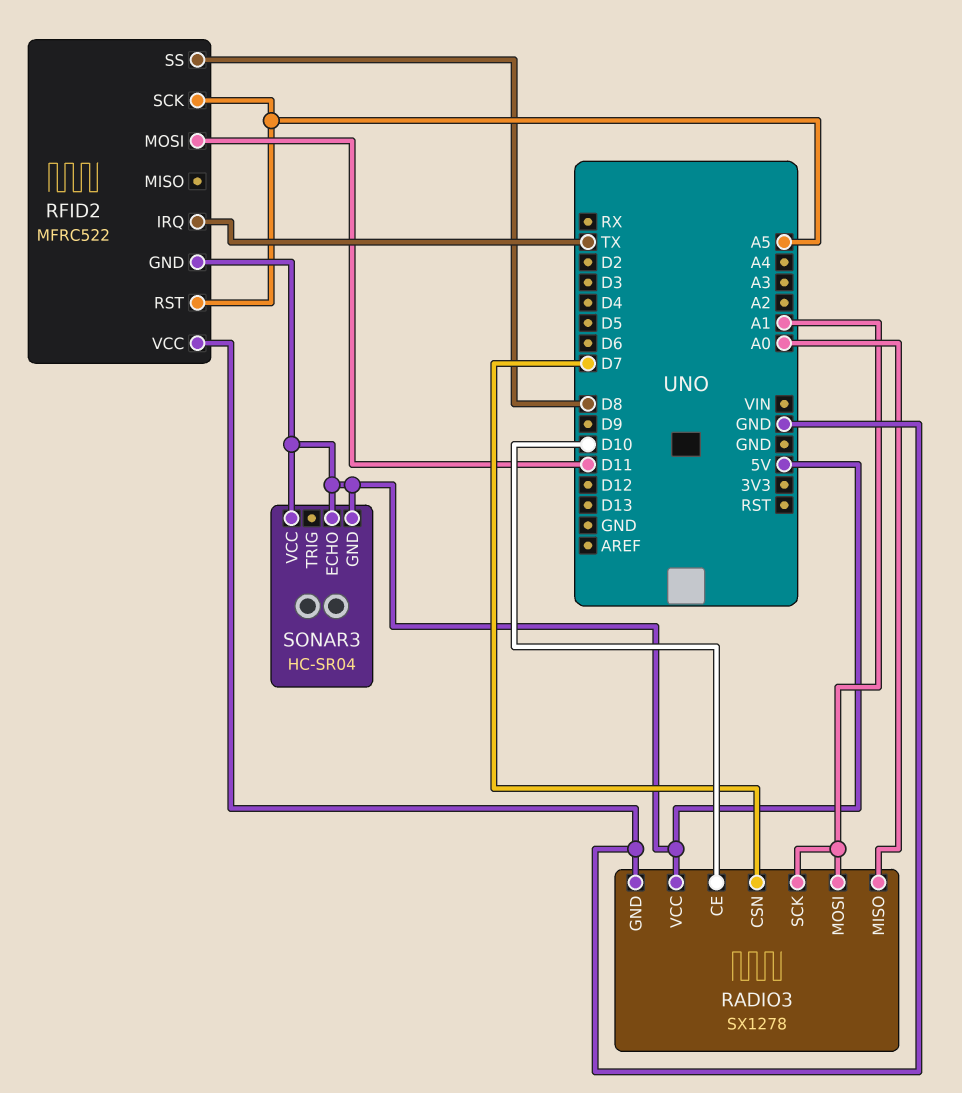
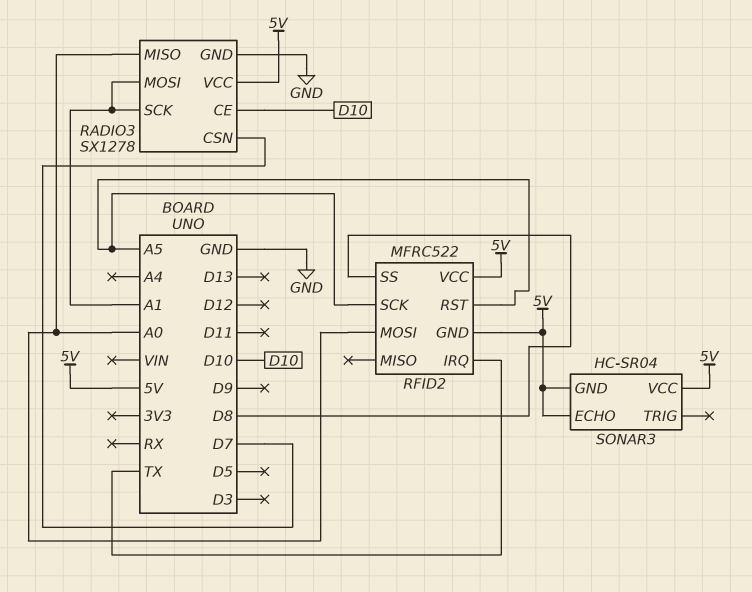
RFID2 pin MOSI: D11 -> A0
RFID2 pin VCC: GND -> 5V

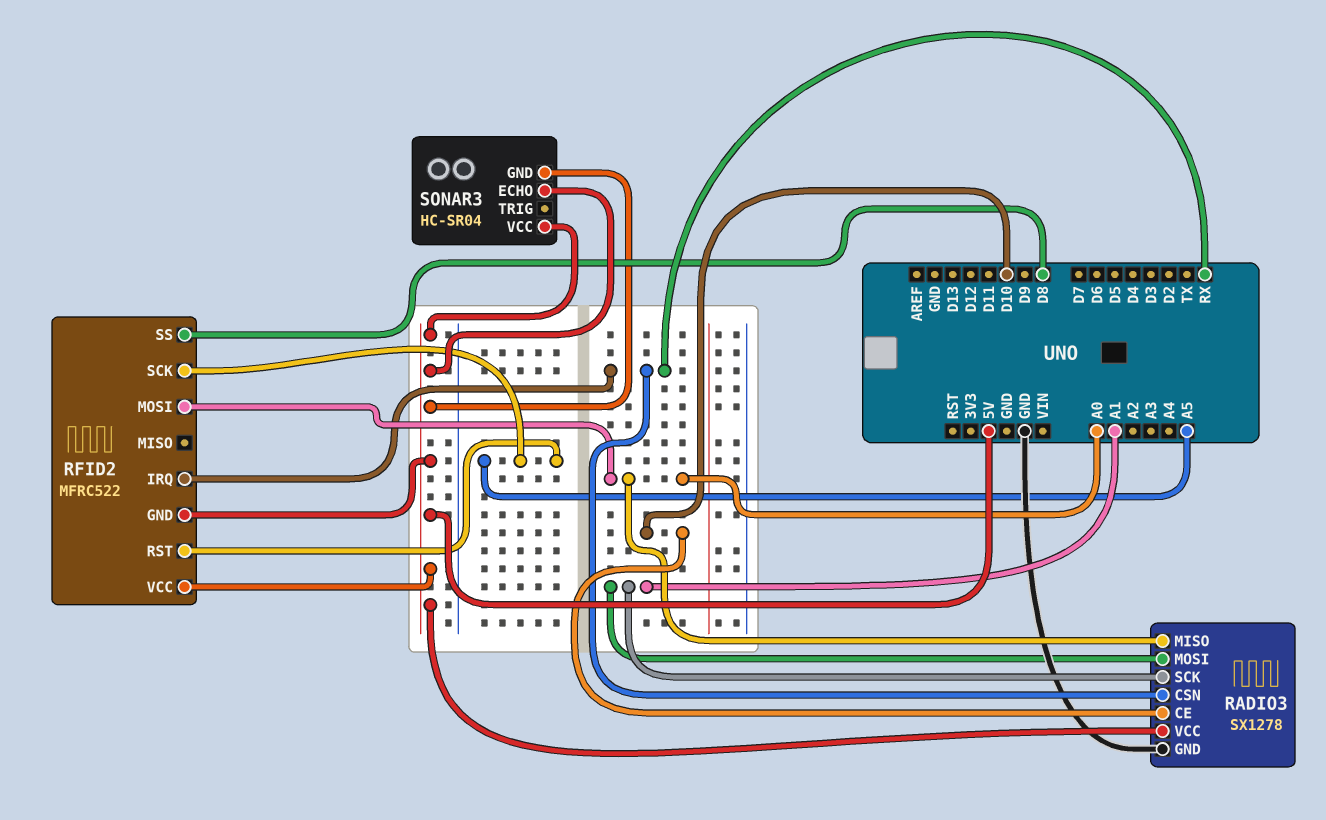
RADIO3 pin CSN: D7 -> RX
RFID2 pin IRQ: TX -> RX

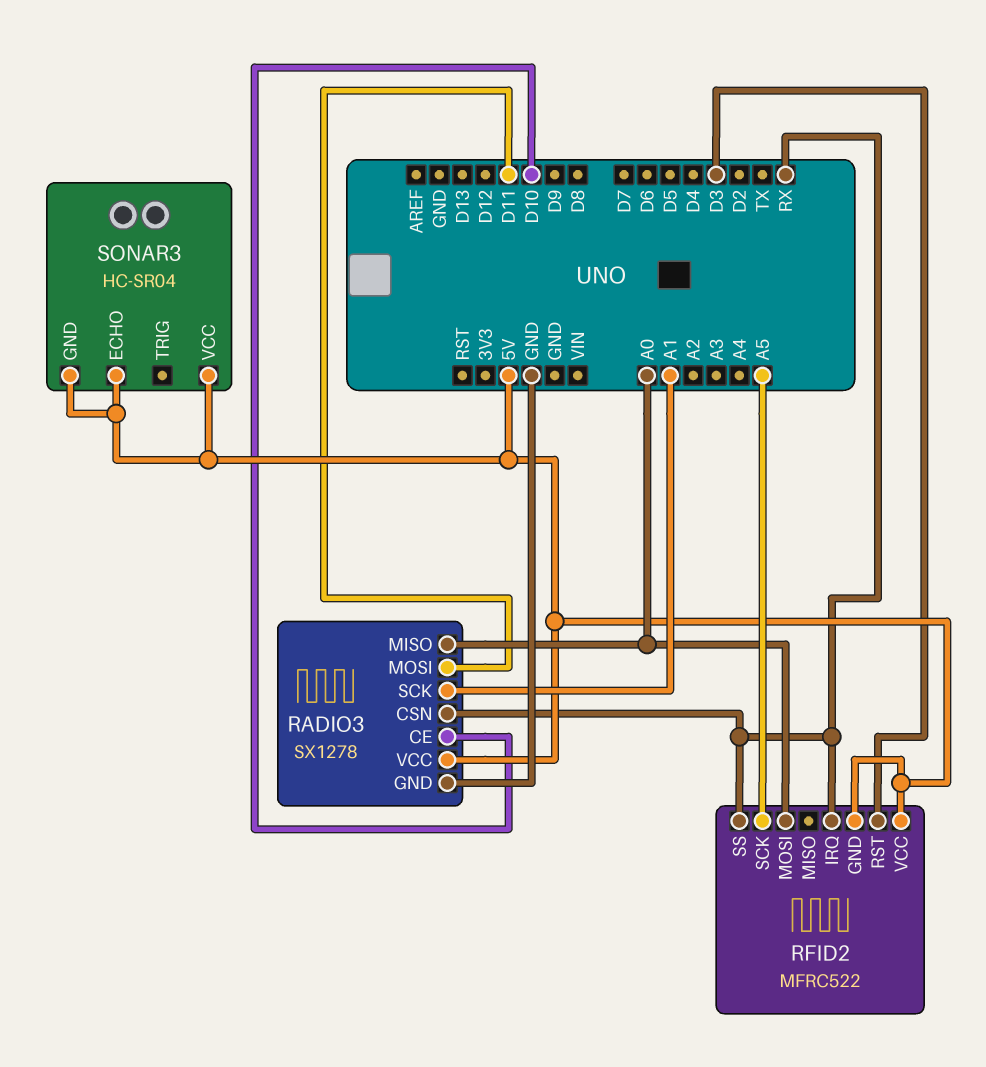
RADIO3 pin MOSI: A1 -> D11
RFID2 pin RST: A5 -> D3
RFID2 pin SS: D8 -> RX

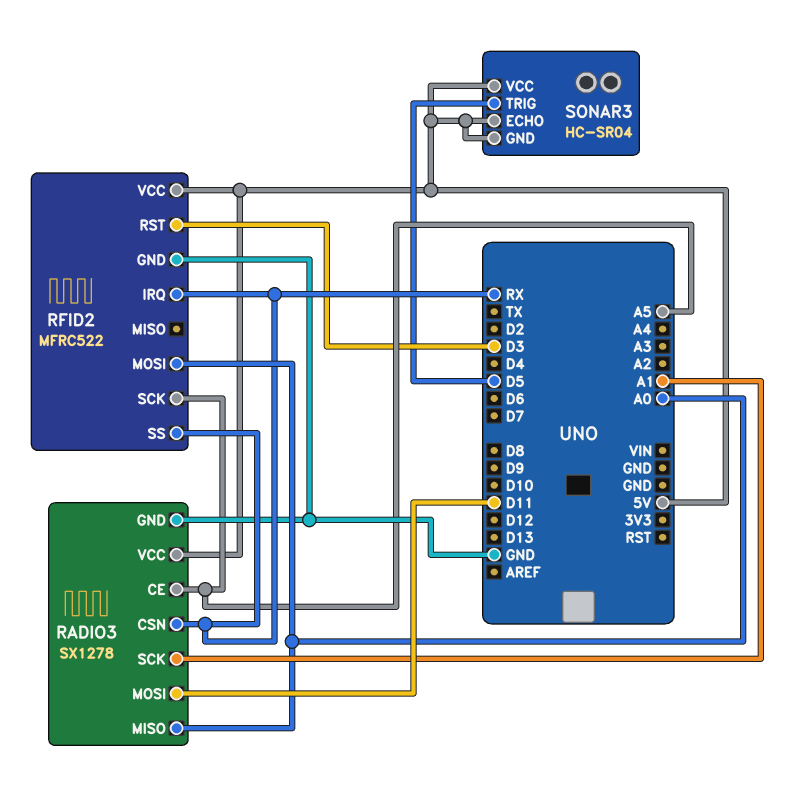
RADIO3 pin CE: D10 -> A5
RFID2 pin GND: 5V -> GND
SONAR3 pin TRIG: none -> D5

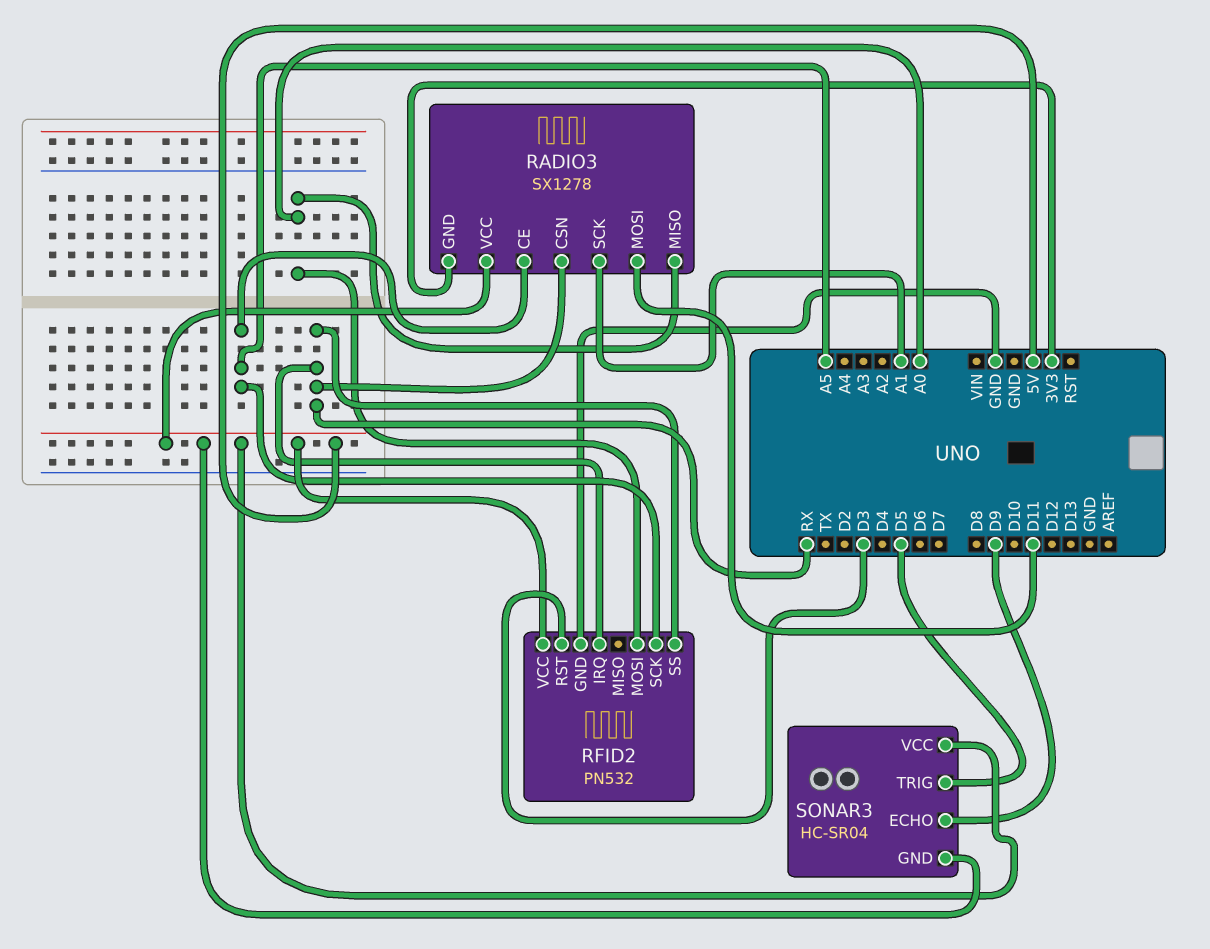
RADIO3 pin GND: GND -> 3V3
RFID2: MFRC522 -> PN532
SONAR3 pin ECHO: 5V -> D9

